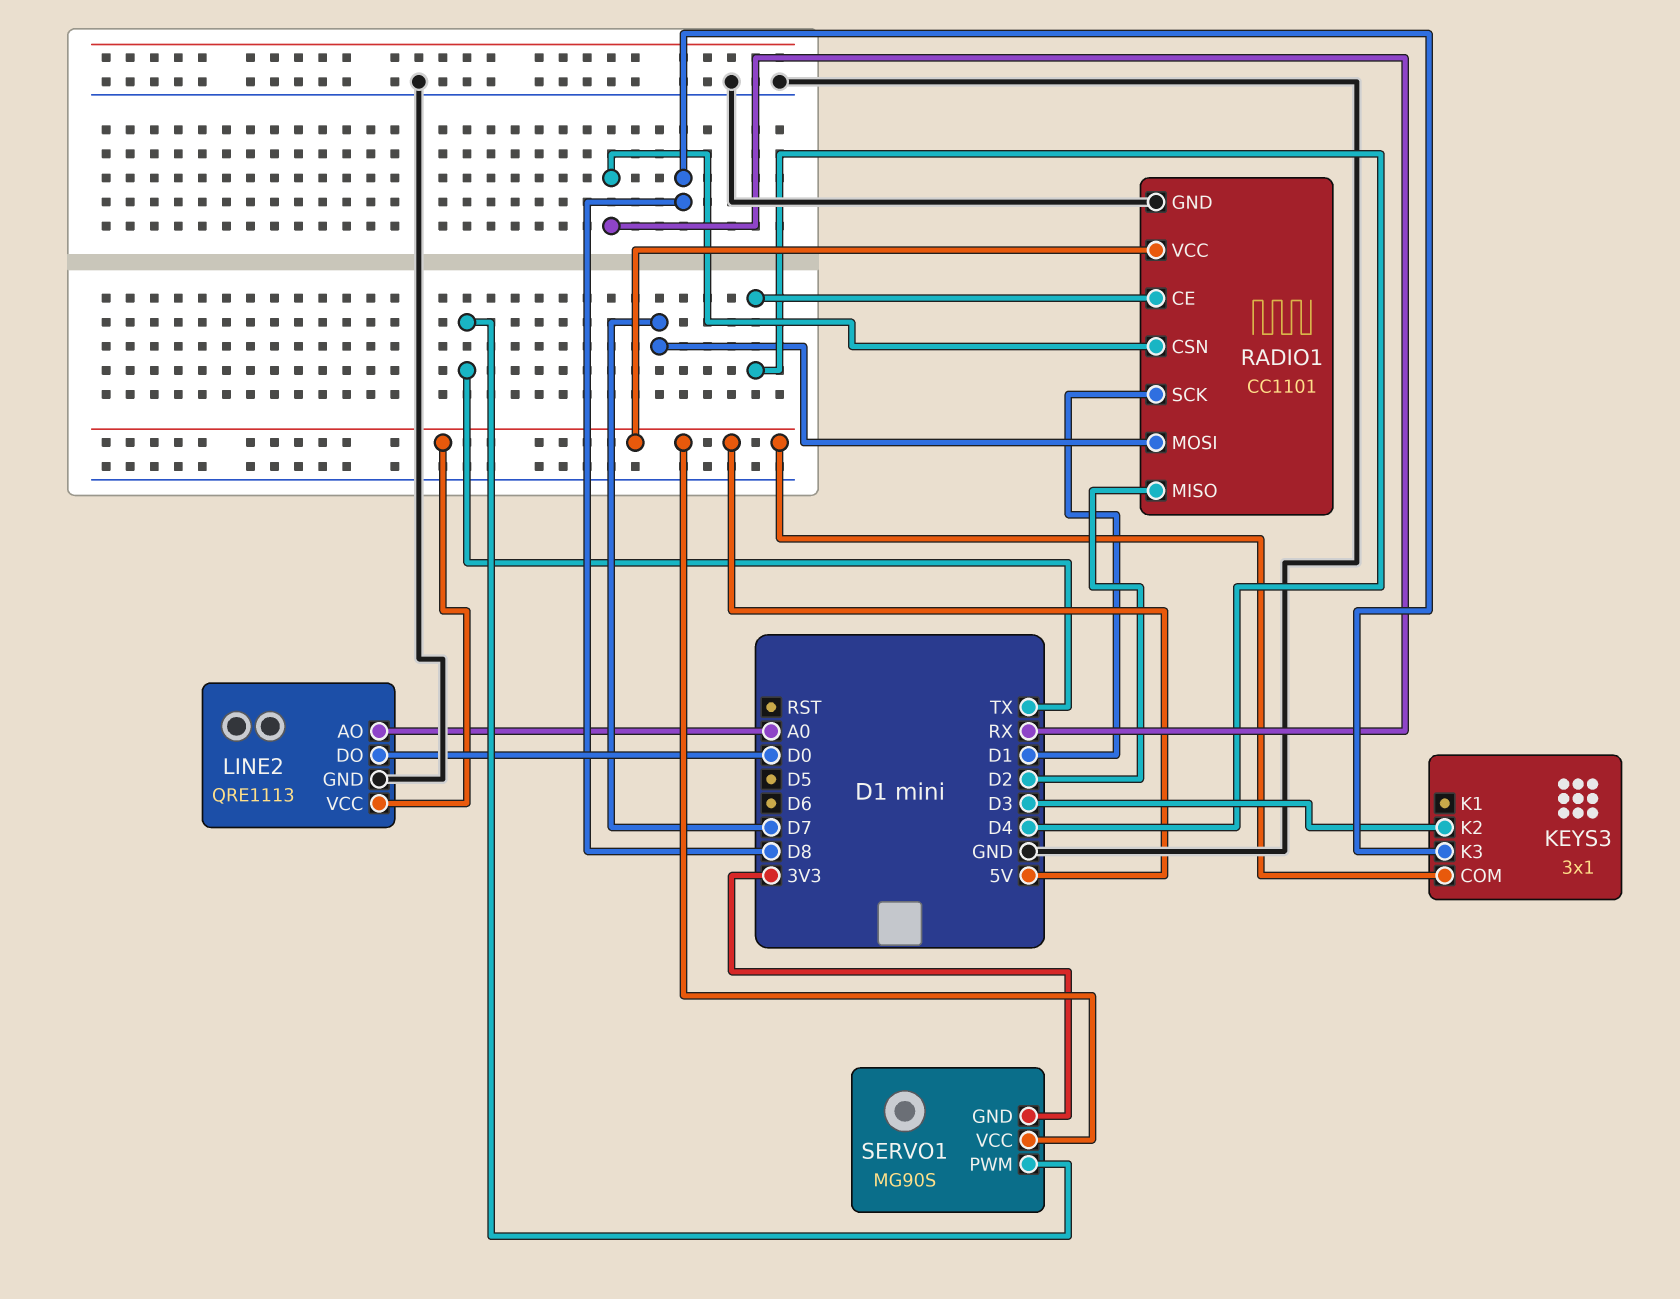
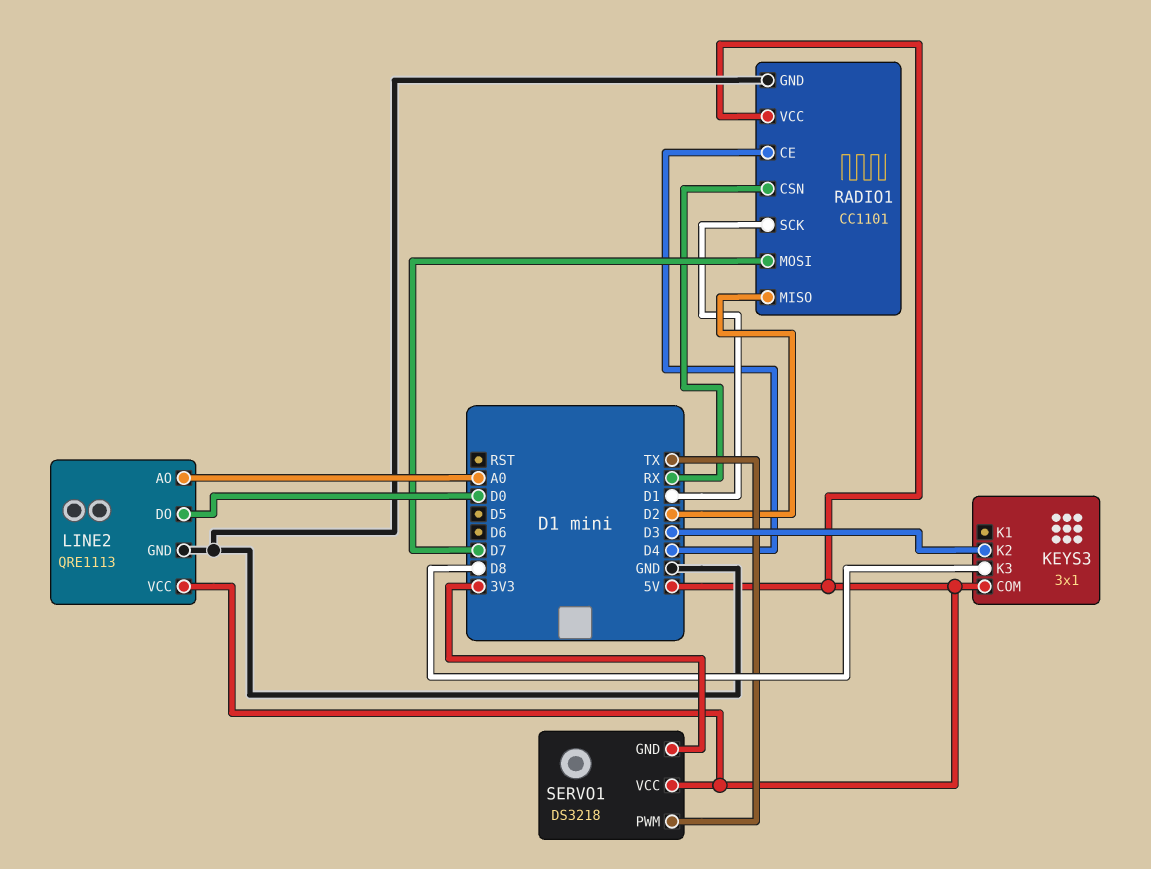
SERVO1: MG90S -> DS3218

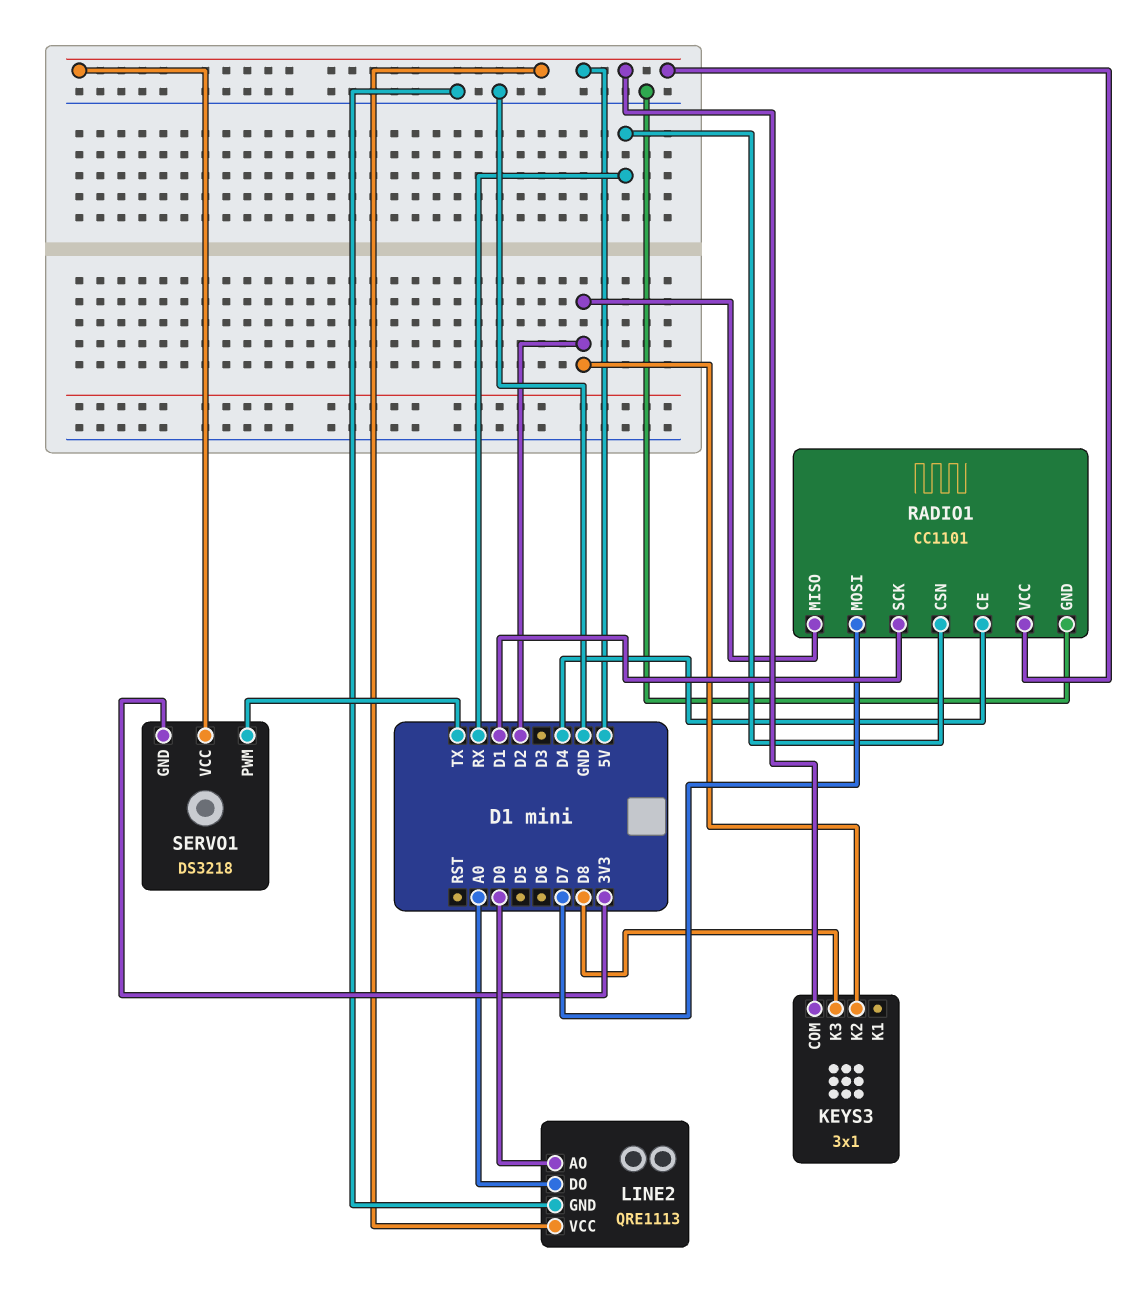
KEYS3 pin K2: D3 -> D2
LINE2 pin AO: A0 -> D0
LINE2 pin DO: D0 -> A0

